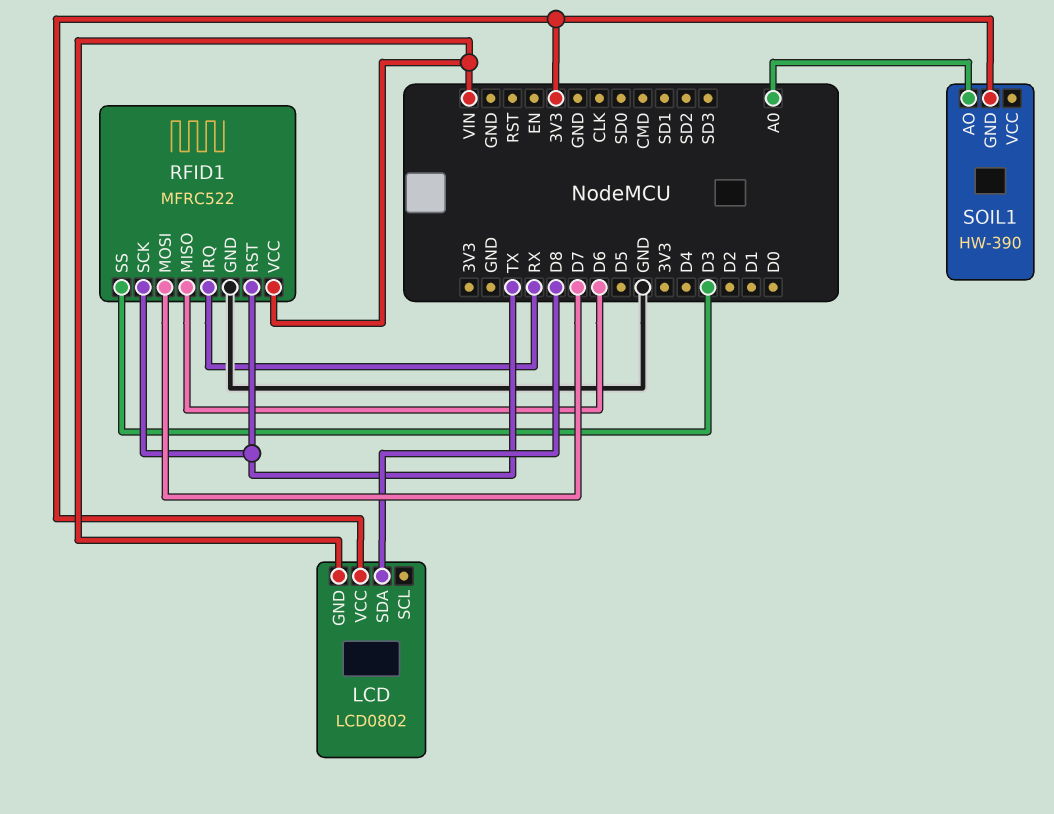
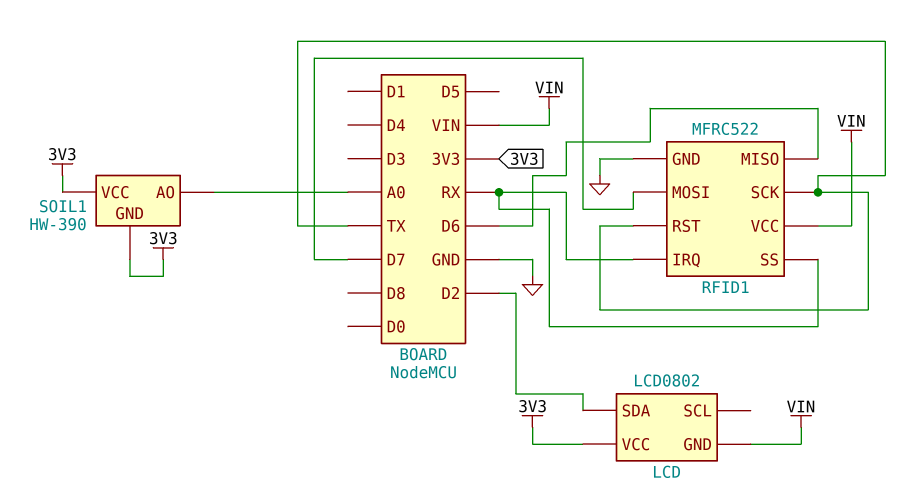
LCD pin SDA: D8 -> D2
RFID1 pin SS: D3 -> RX
SOIL1 pin VCC: none -> 3V3

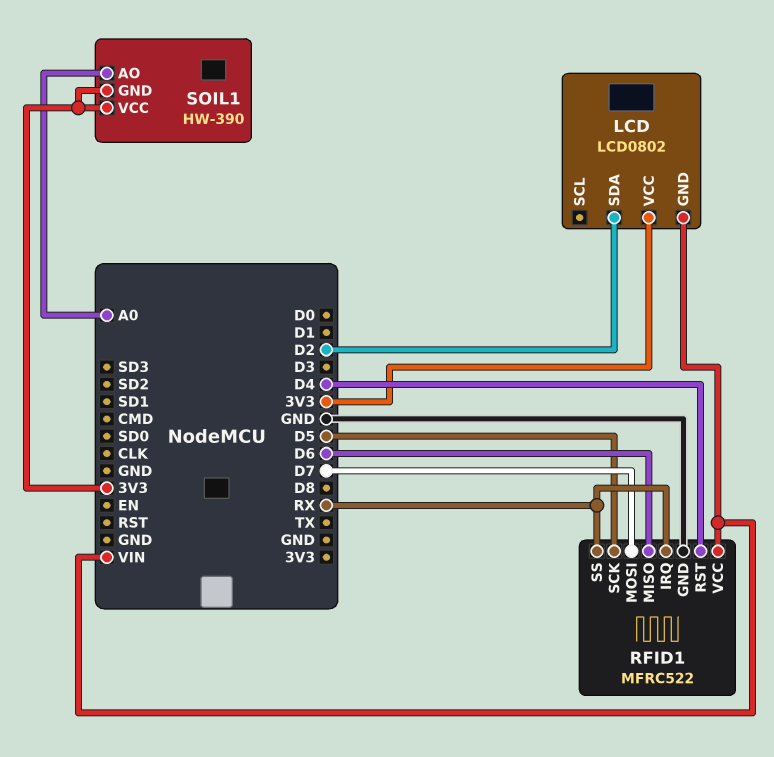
RFID1 pin RST: TX -> D4
RFID1 pin SCK: TX -> D5

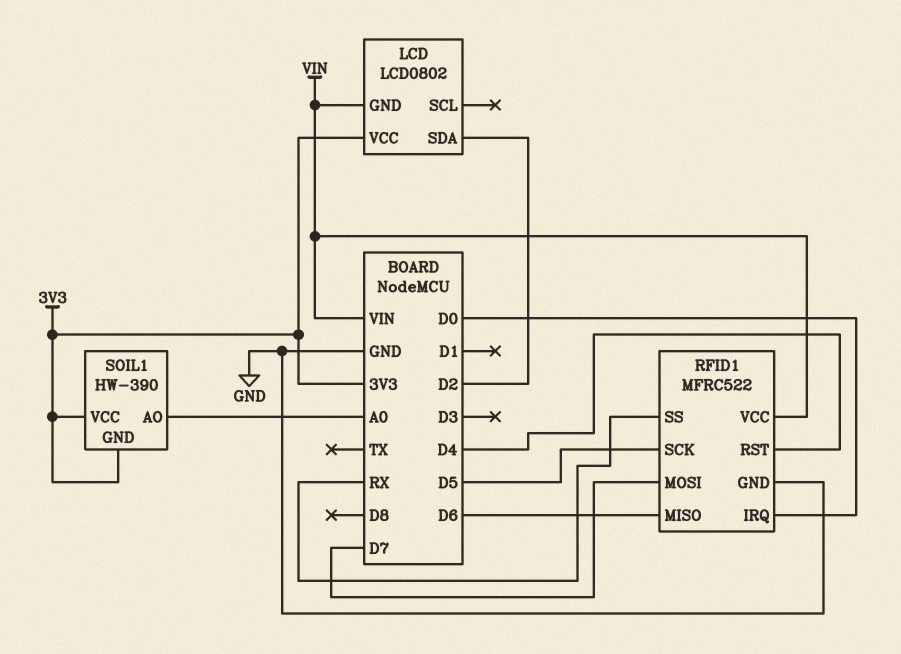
RFID1 pin IRQ: RX -> D0

